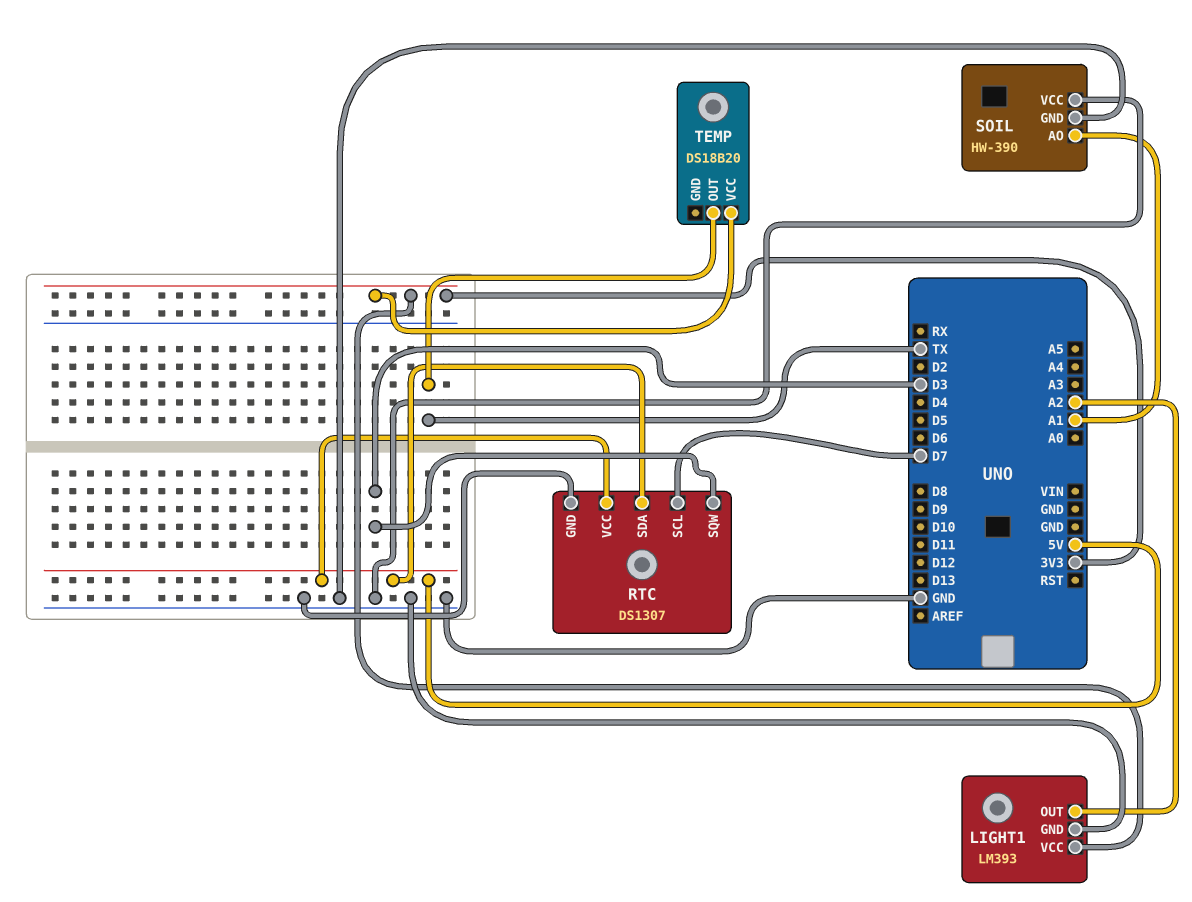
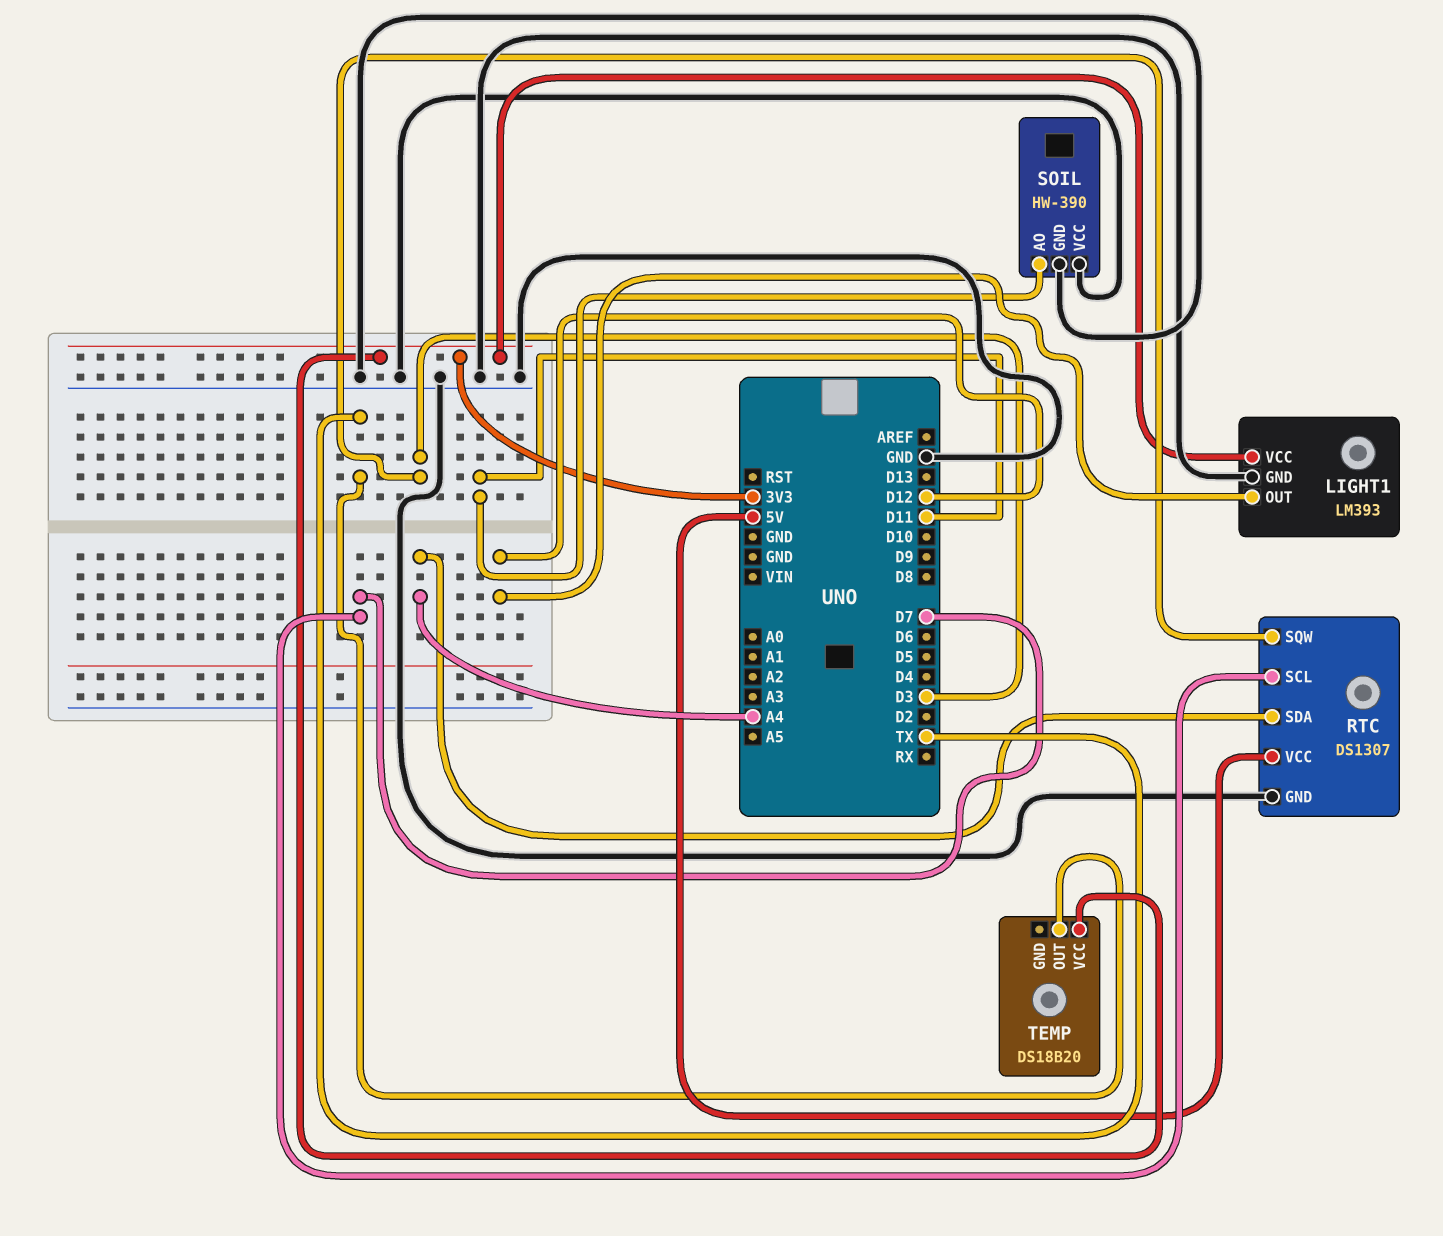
LIGHT1 pin OUT: A2 -> D12
RTC pin SDA: 5V -> A4
SOIL pin AO: A1 -> D11

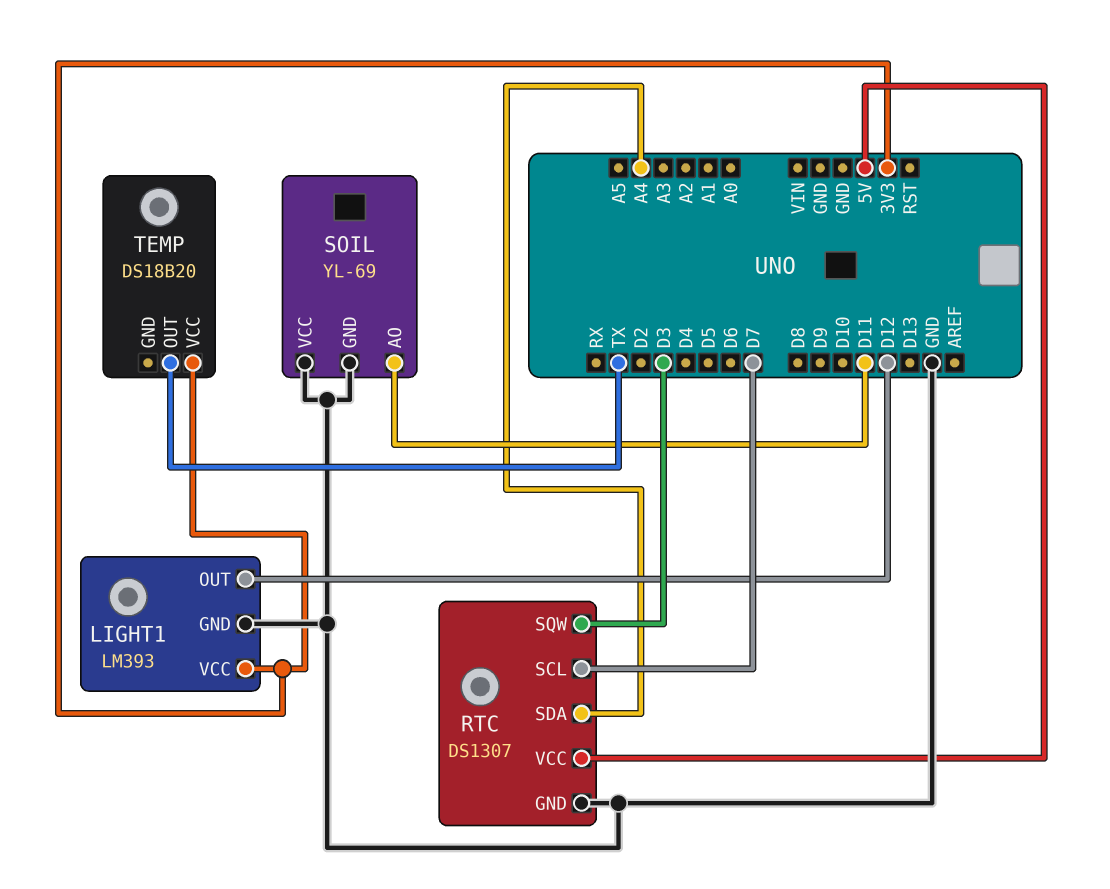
SOIL: HW-390 -> YL-69

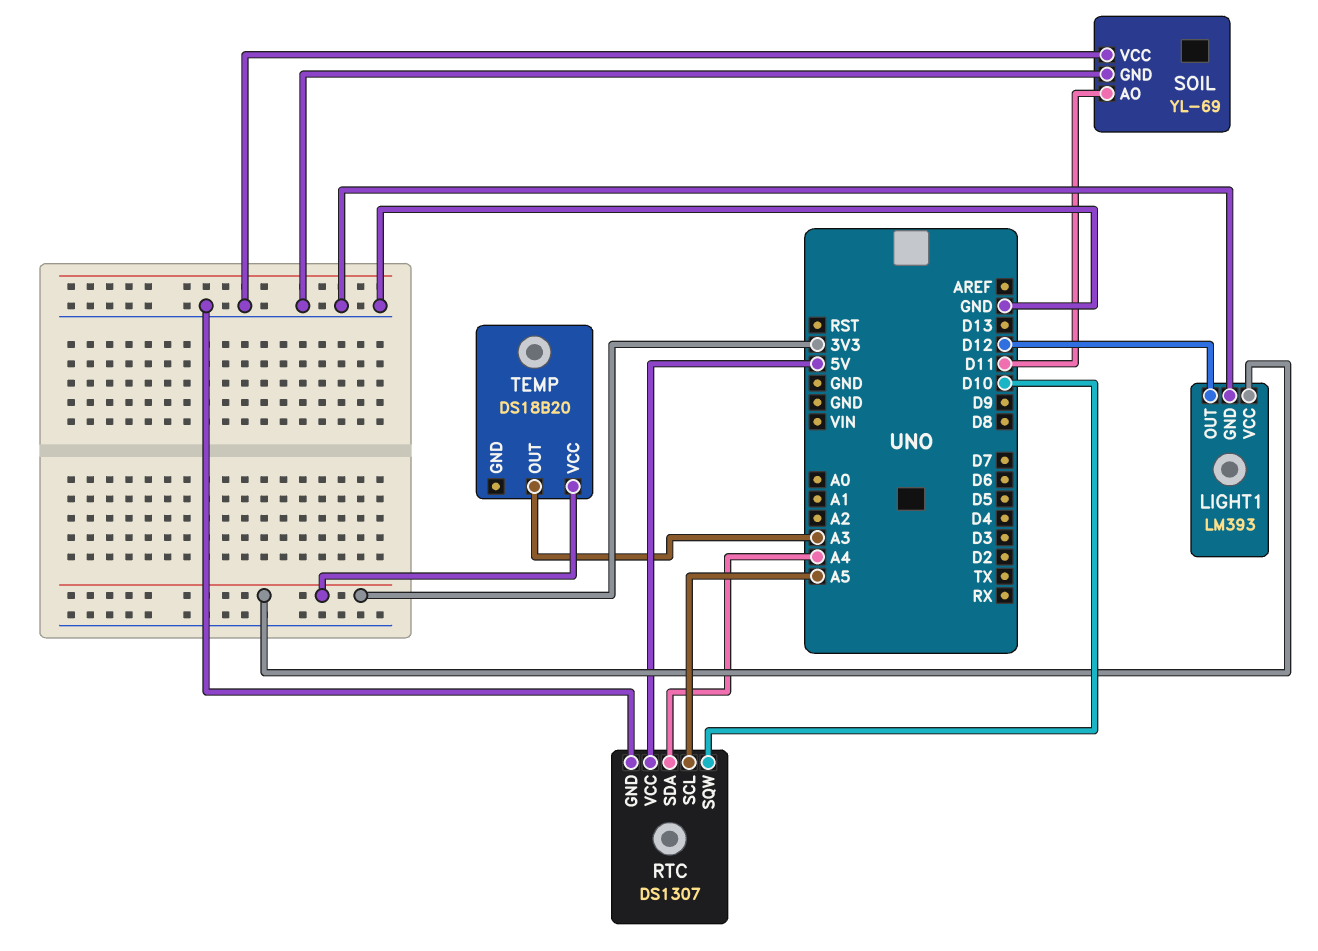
RTC pin SCL: D7 -> A5
RTC pin SQW: D3 -> D10
TEMP pin OUT: TX -> A3

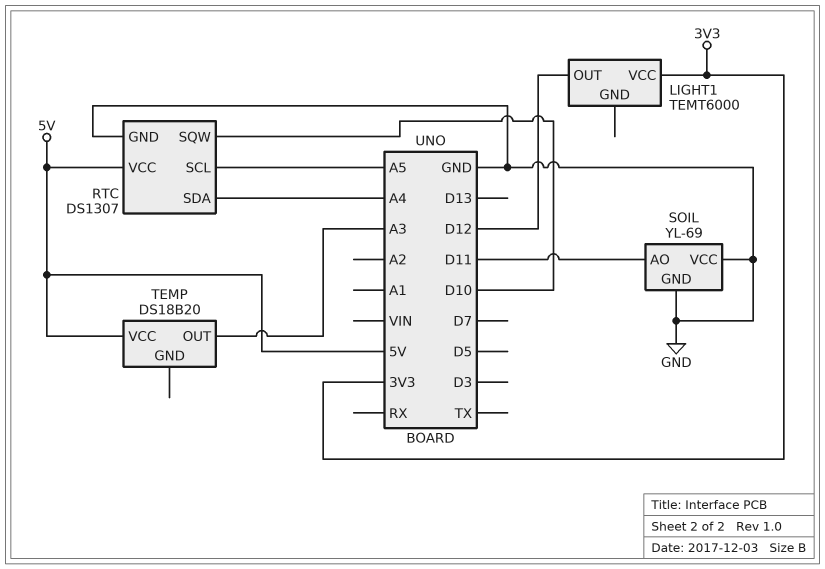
LIGHT1: LM393 -> TEMT6000
LIGHT1 pin GND: GND -> none
TEMP pin VCC: 3V3 -> 5V

